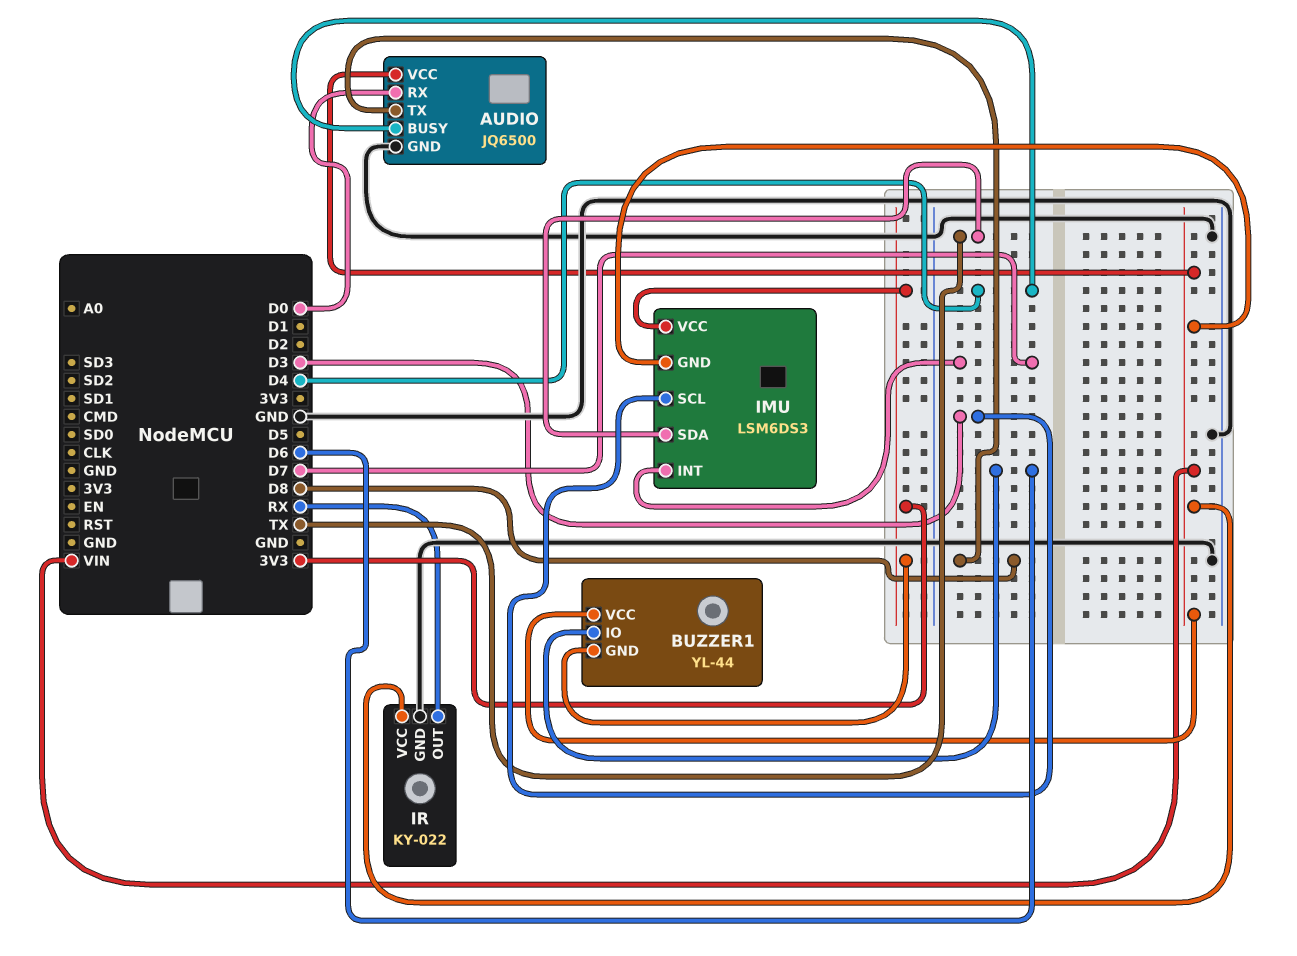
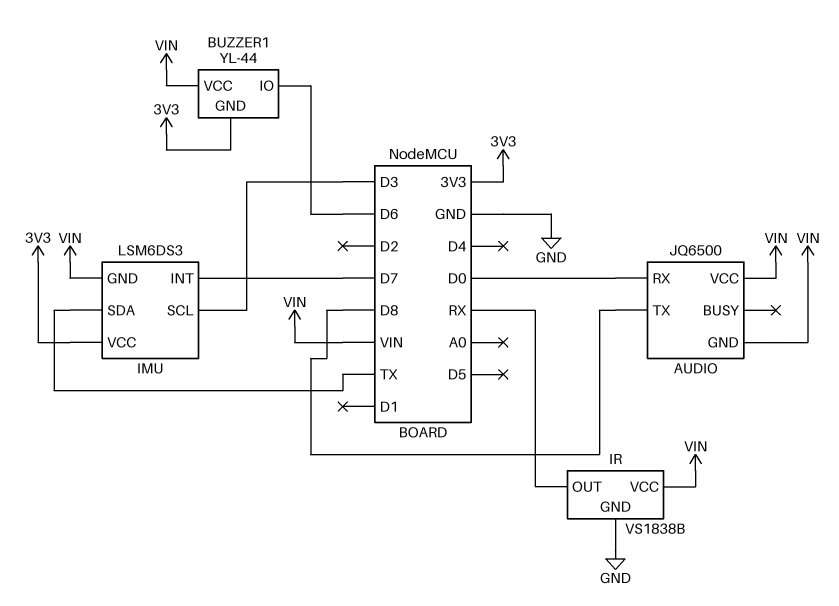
AUDIO pin BUSY: D4 -> none
AUDIO pin GND: GND -> VIN
IR: KY-022 -> VS1838B

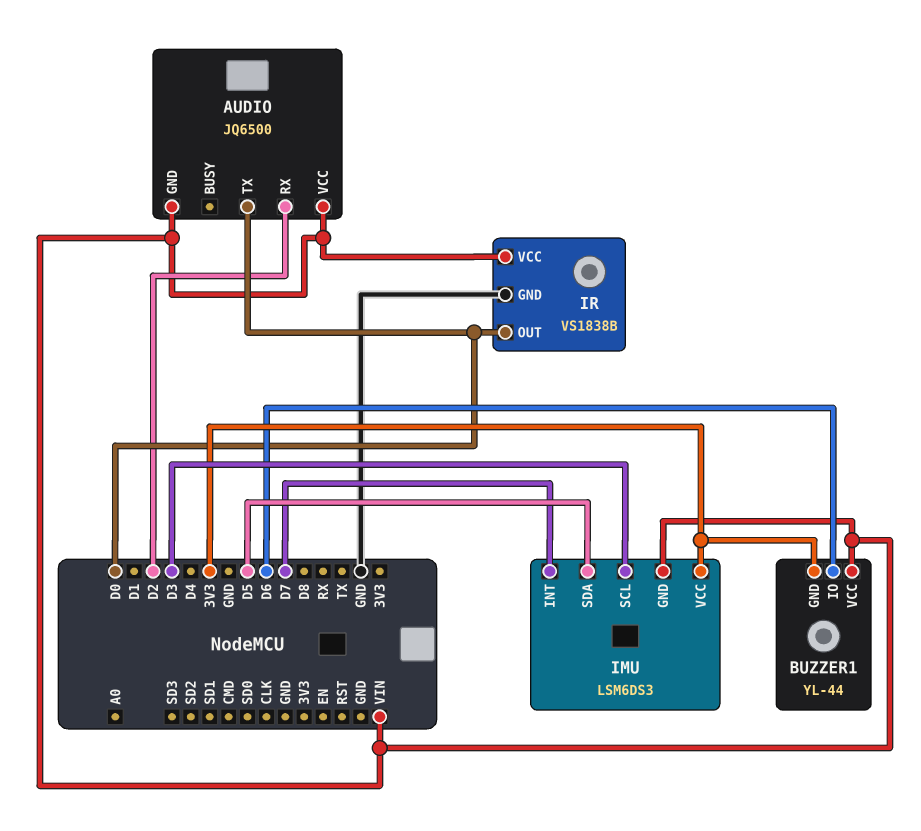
AUDIO pin RX: D0 -> D2
AUDIO pin TX: D8 -> D0
IMU pin SDA: TX -> D5
IR pin OUT: RX -> D0

